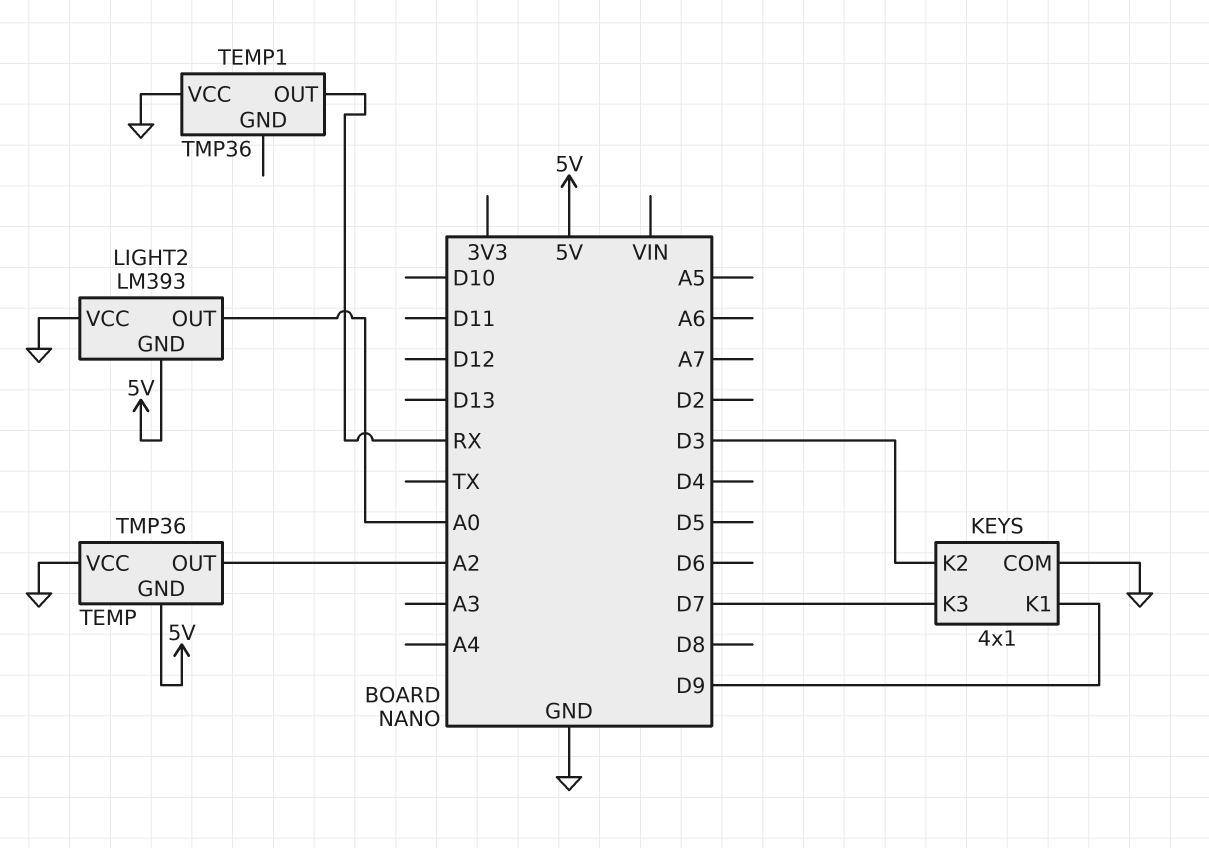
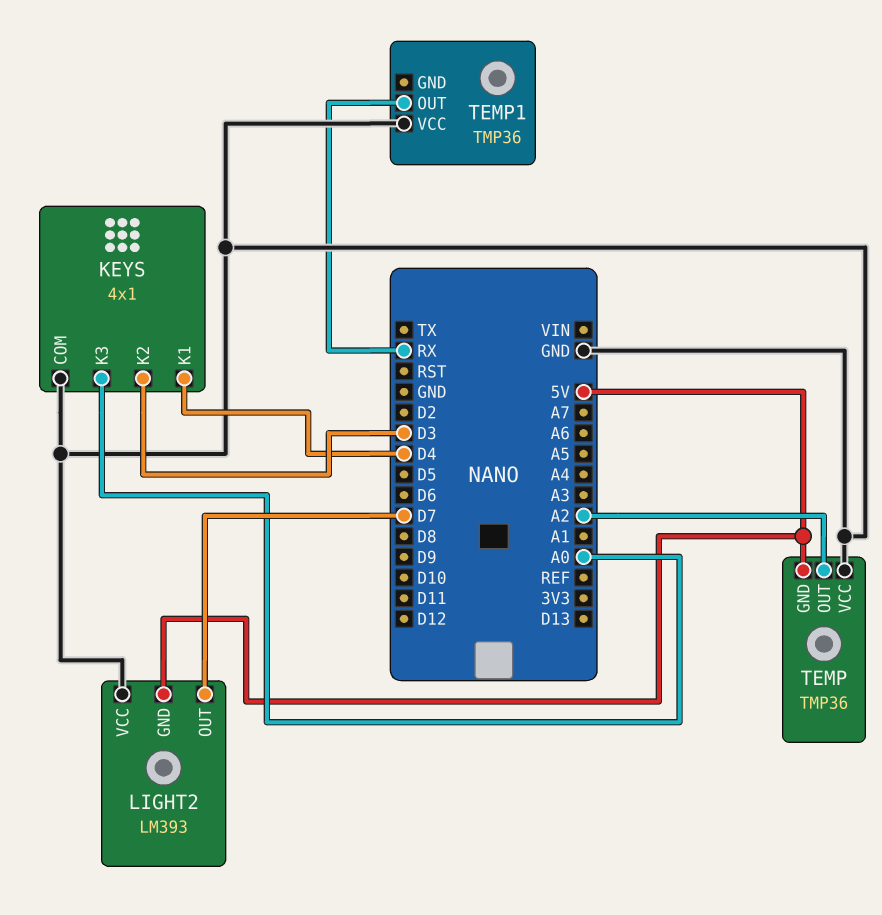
KEYS pin K1: D9 -> D4
KEYS pin K3: D7 -> A0
LIGHT2 pin OUT: A0 -> D7

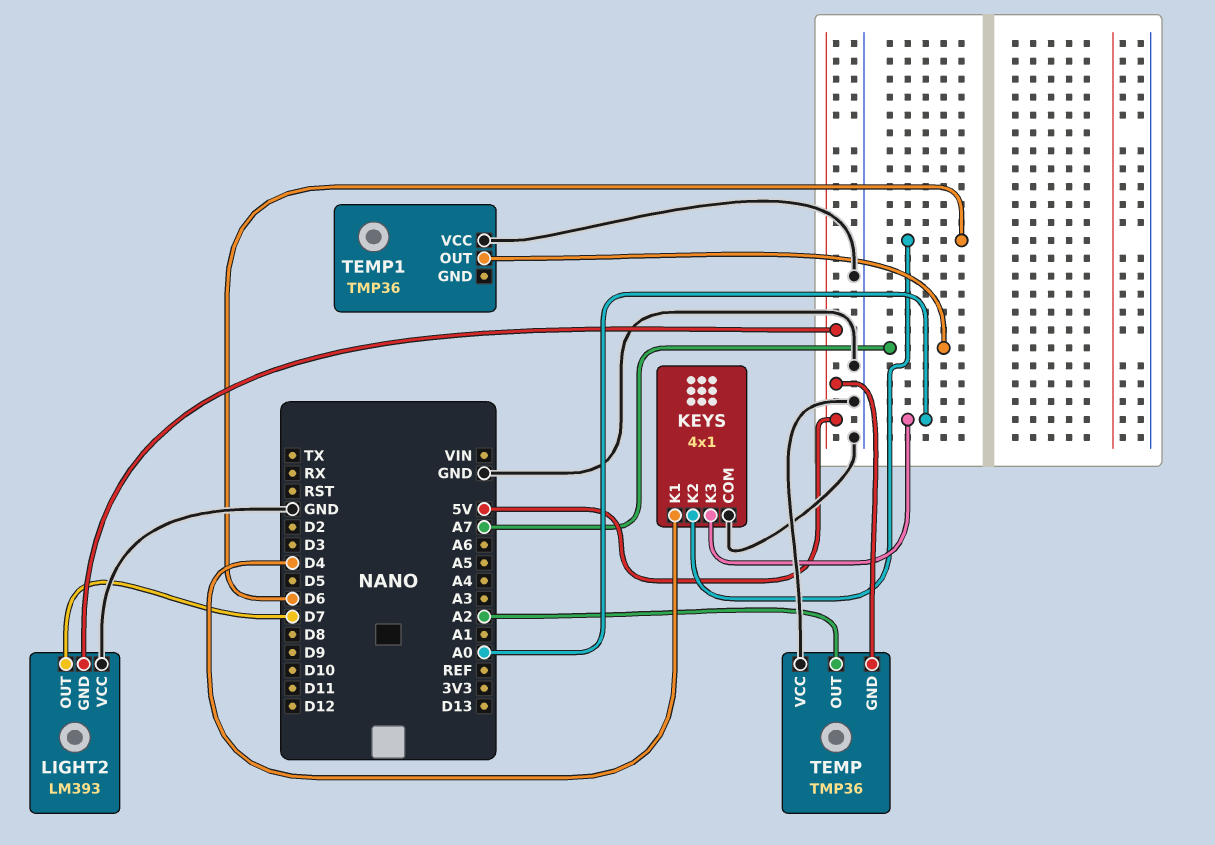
KEYS pin K2: D3 -> D6
TEMP1 pin OUT: RX -> A7

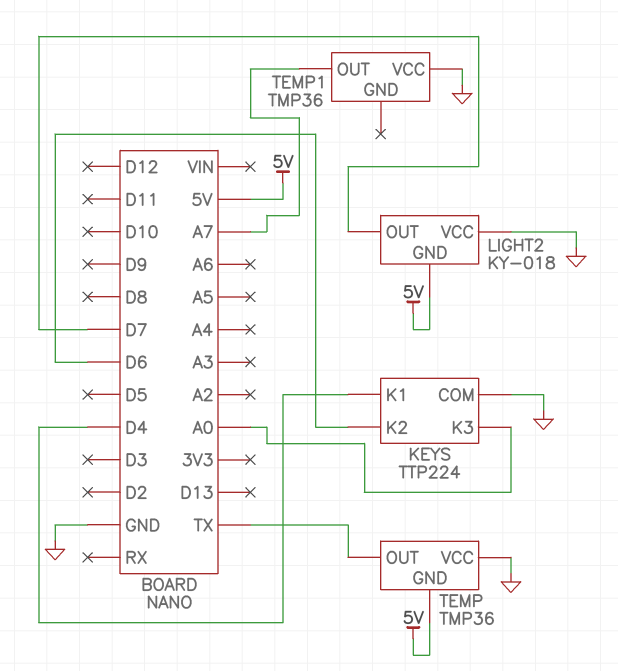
KEYS: 4x1 -> TTP224
LIGHT2: LM393 -> KY-018
TEMP pin OUT: A2 -> TX

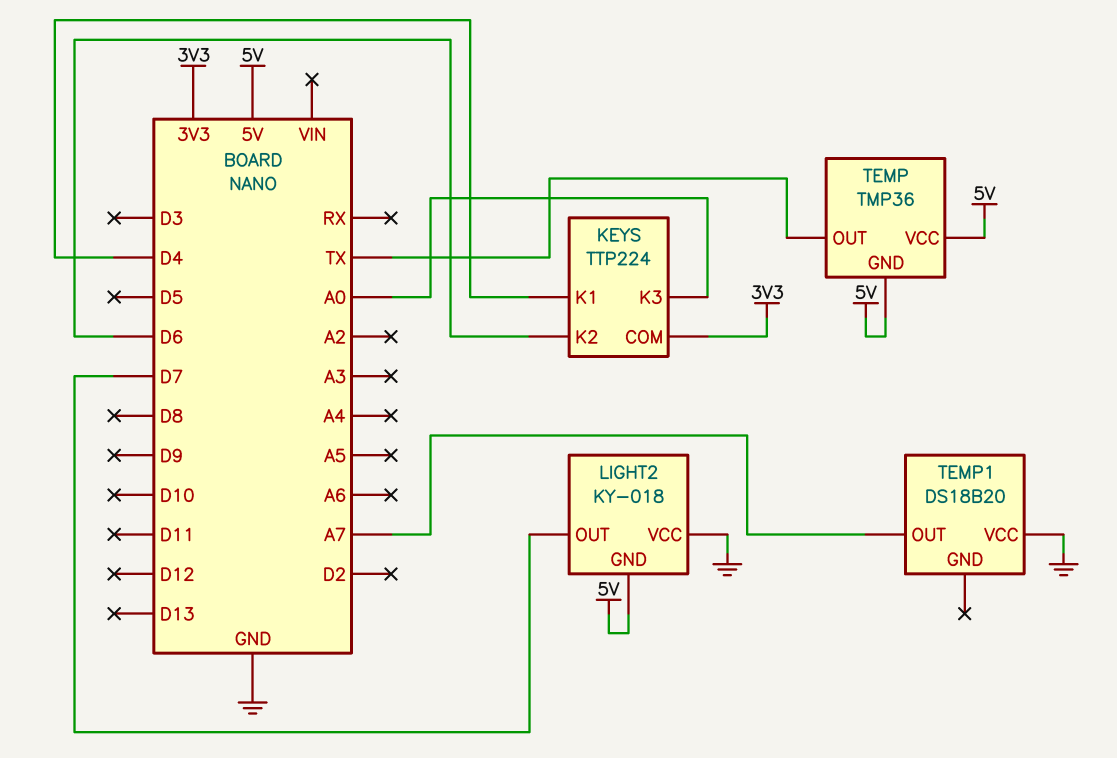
KEYS pin COM: GND -> 3V3
TEMP pin VCC: GND -> 5V
TEMP1: TMP36 -> DS18B20

